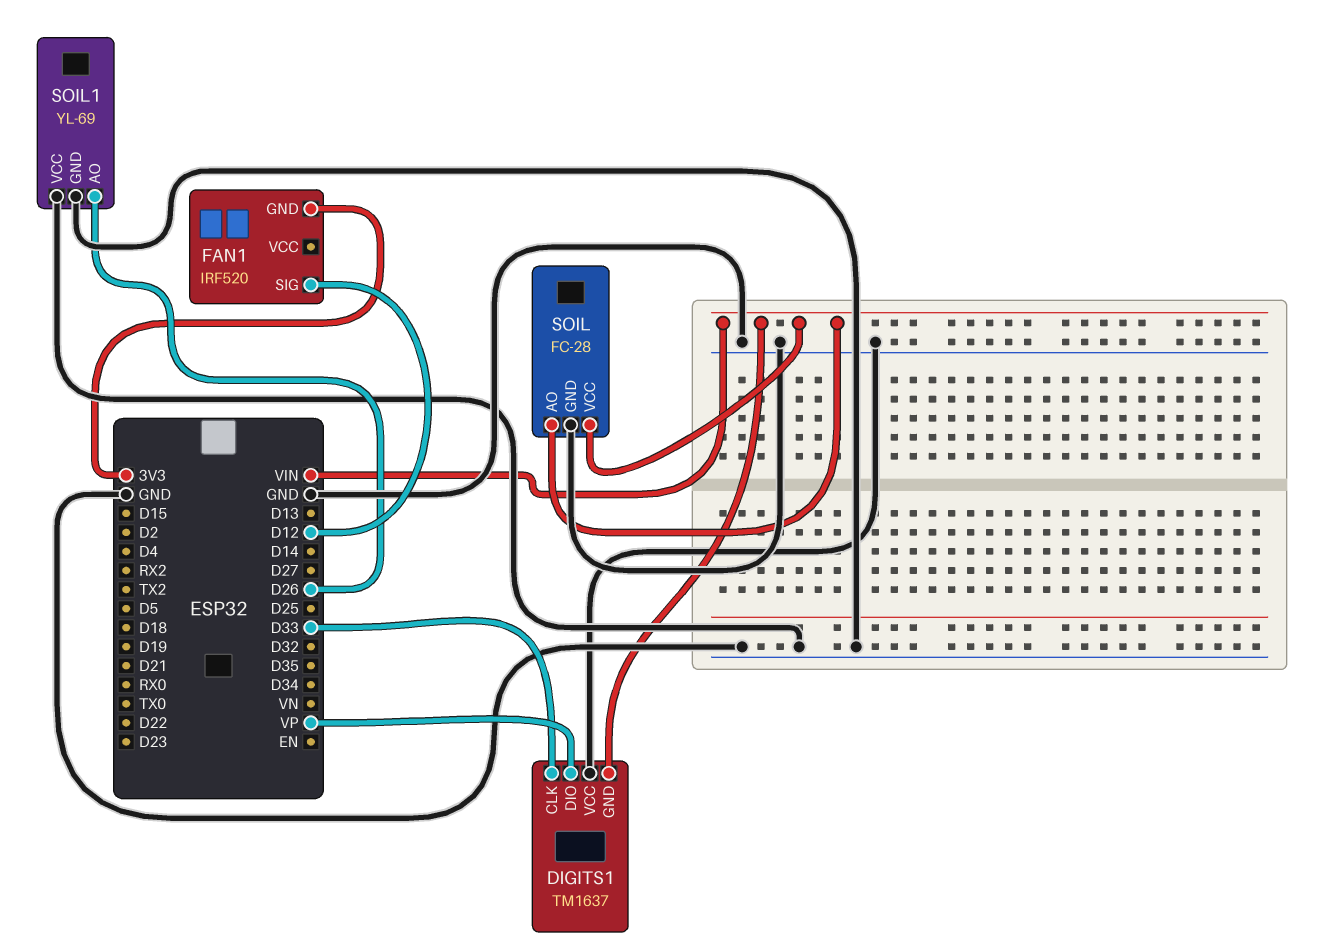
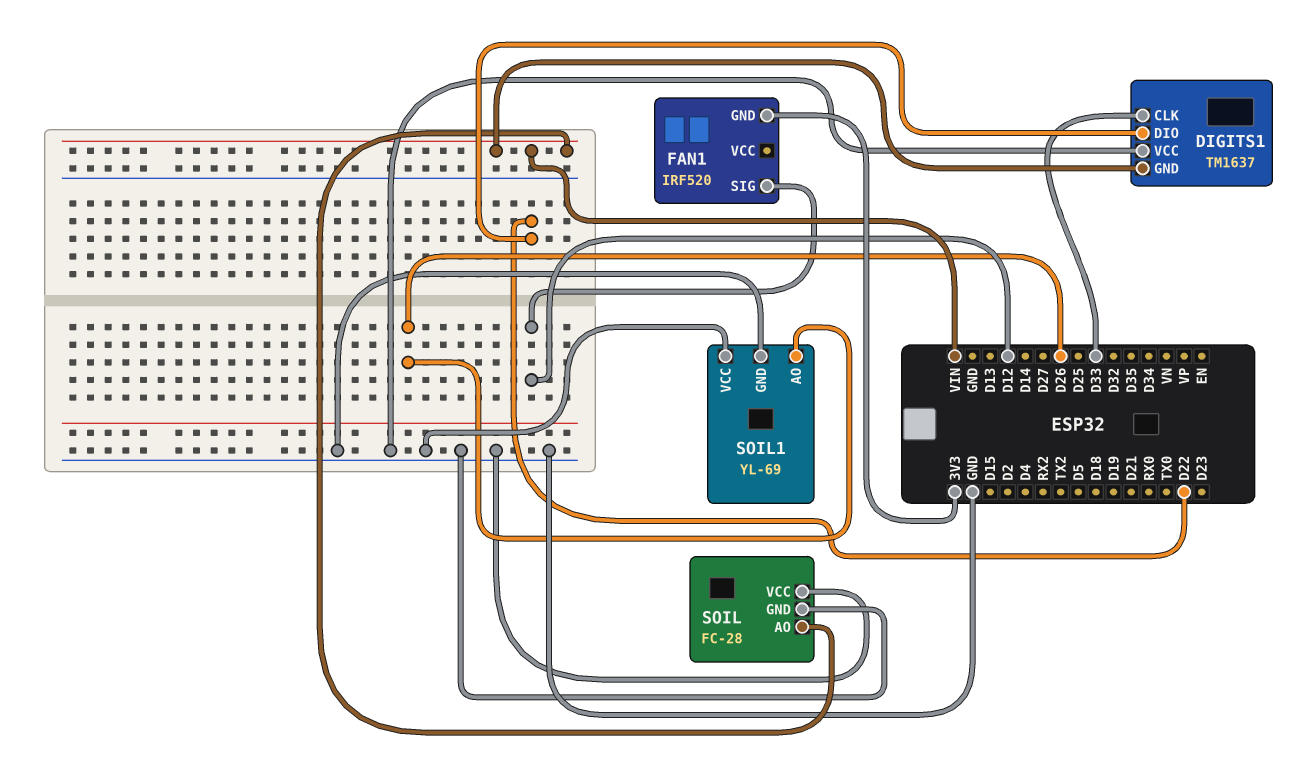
DIGITS1 pin DIO: VP -> D22
SOIL pin VCC: VIN -> GND

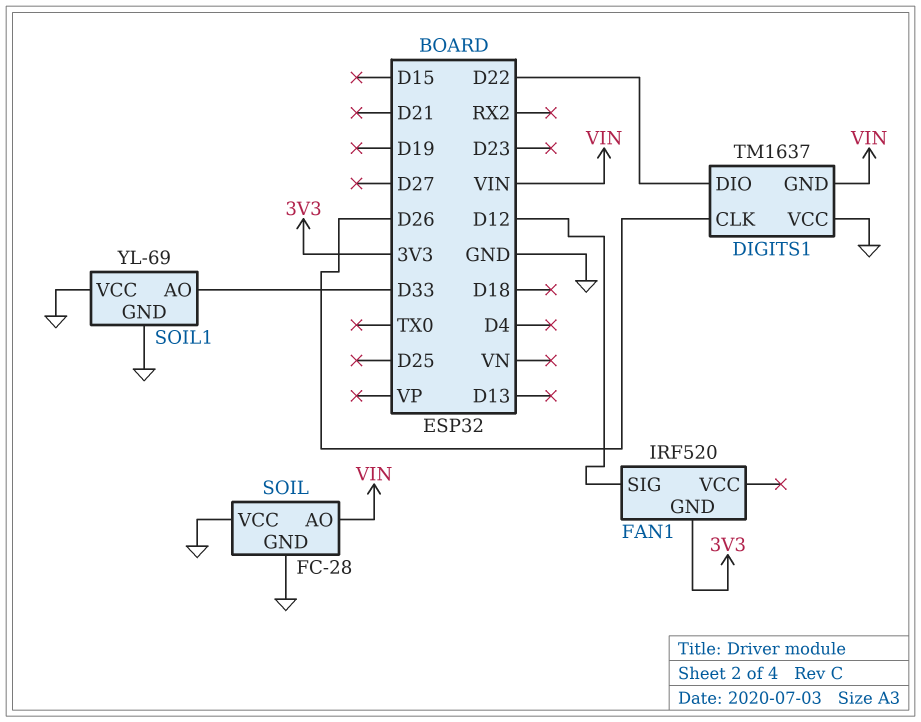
DIGITS1 pin CLK: D33 -> D26
SOIL1 pin AO: D26 -> D33

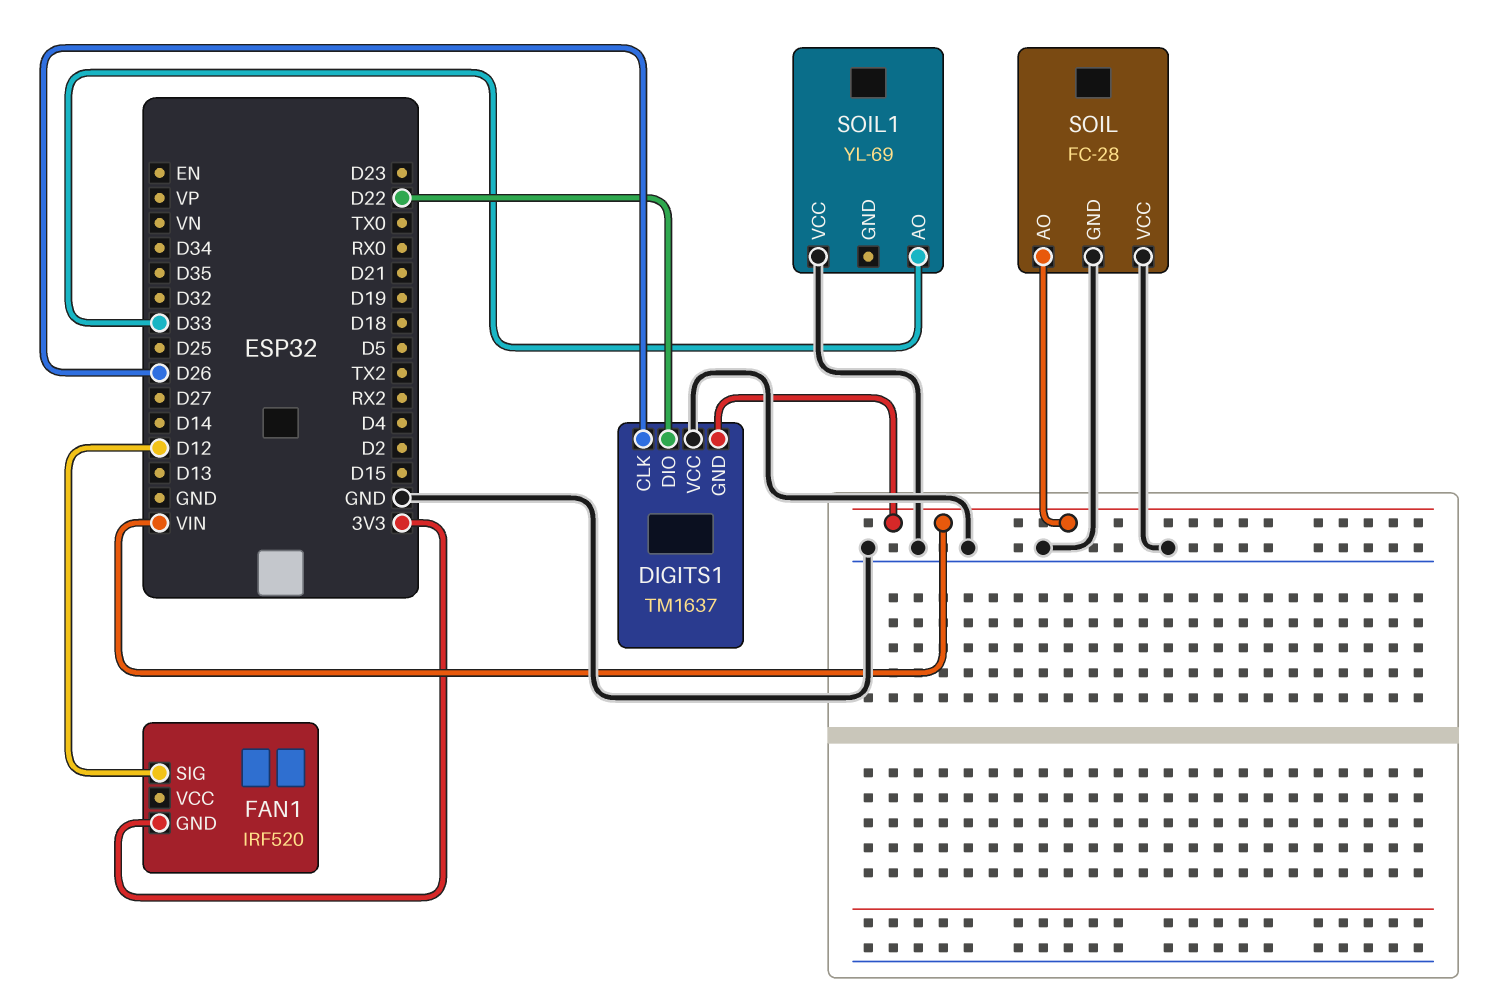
SOIL1 pin GND: GND -> none

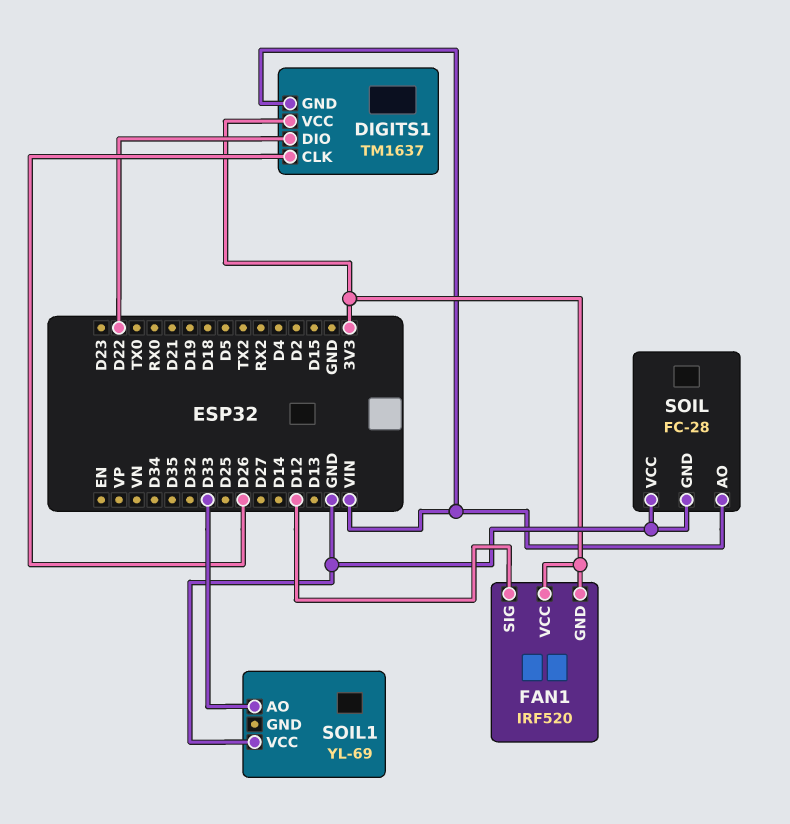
DIGITS1 pin VCC: GND -> 3V3
FAN1 pin VCC: none -> 3V3

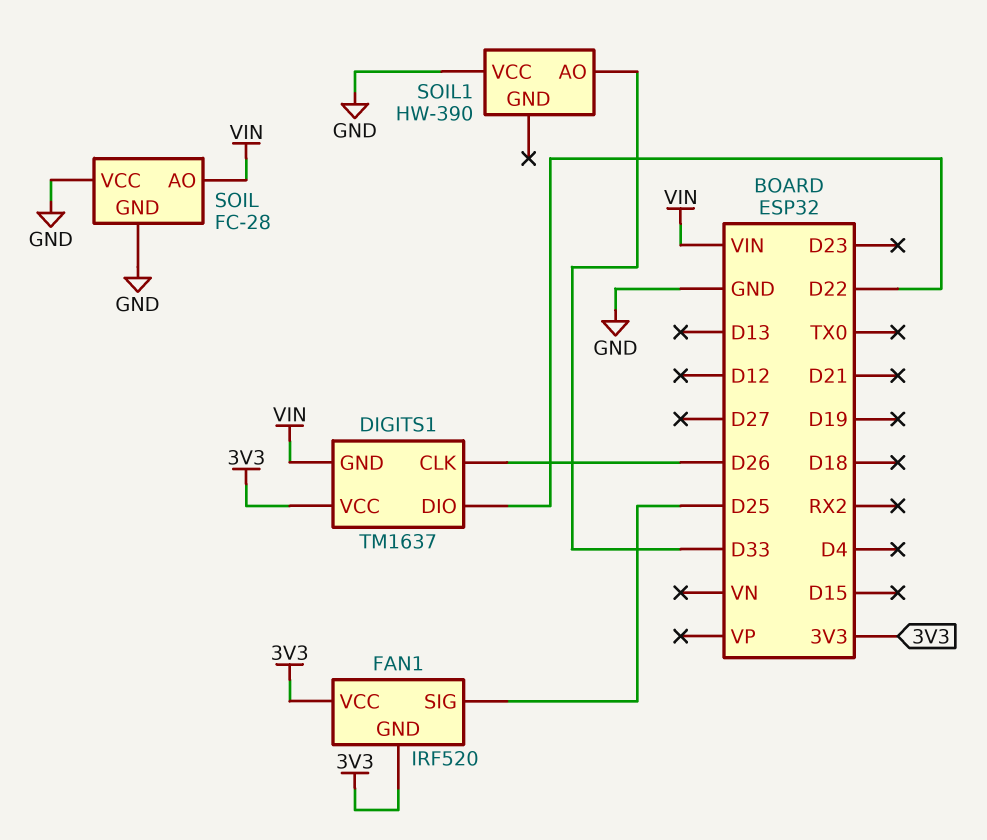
FAN1 pin SIG: D12 -> D25
SOIL1: YL-69 -> HW-390

